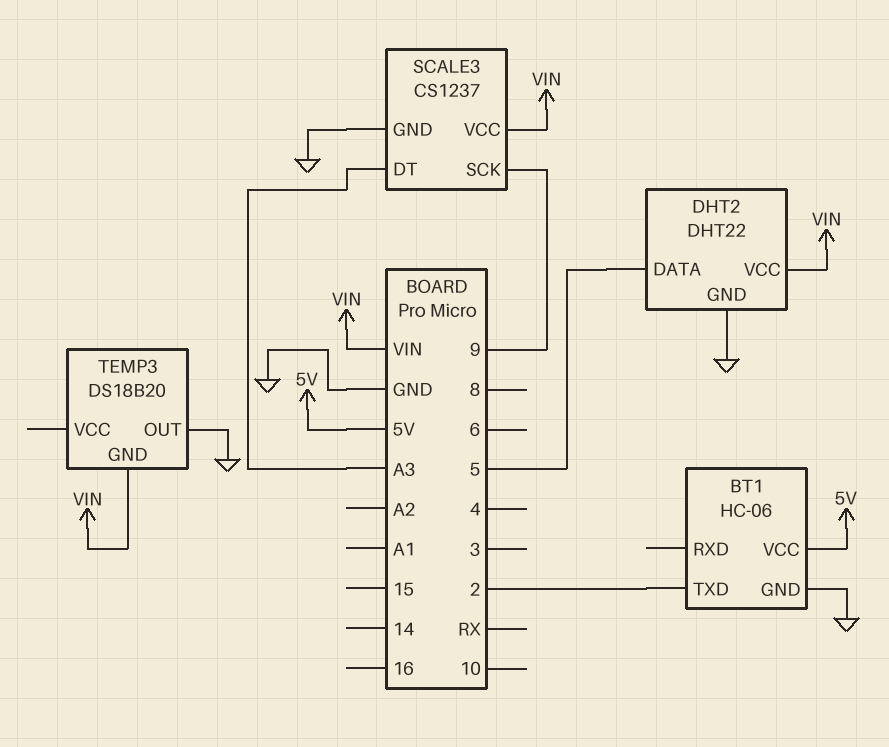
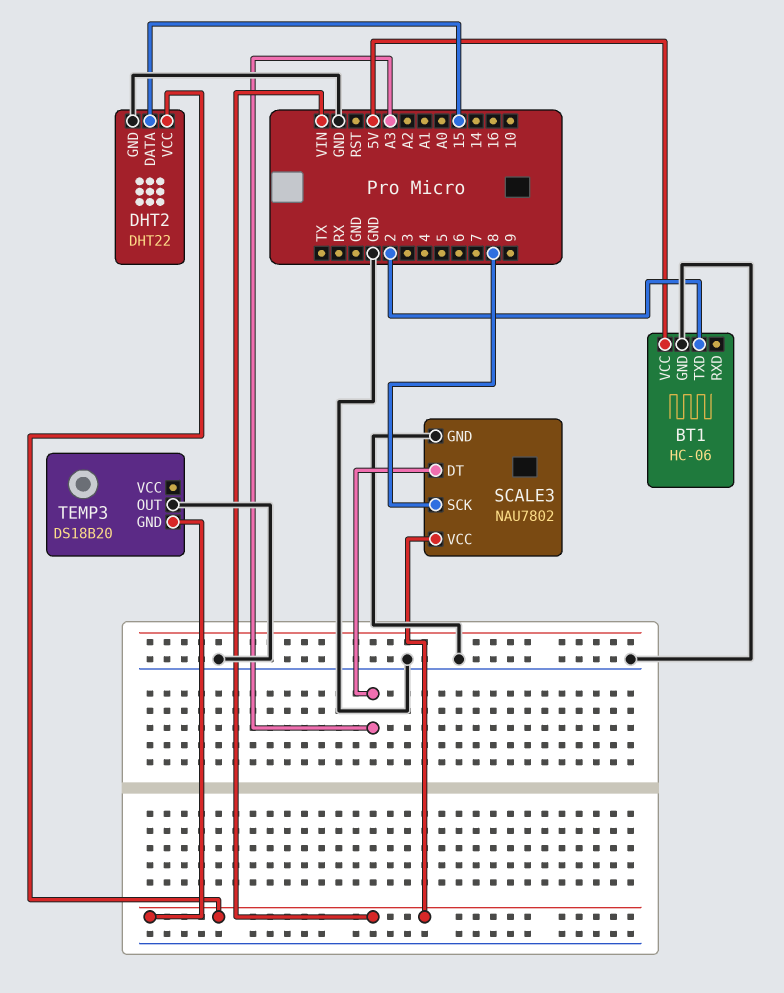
DHT2 pin DATA: 5 -> 15
SCALE3: CS1237 -> NAU7802
SCALE3 pin SCK: 9 -> 8

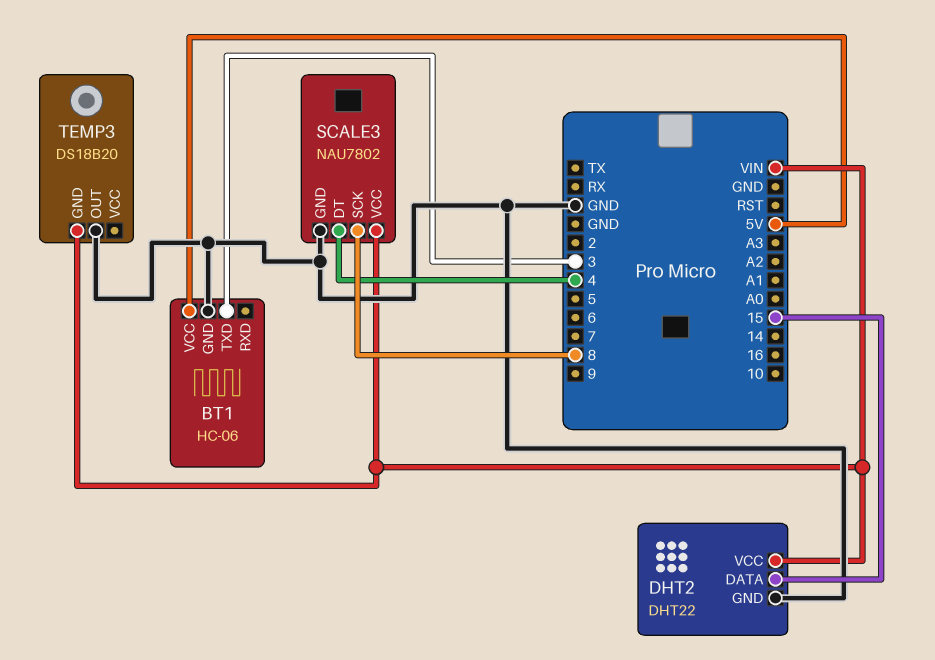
BT1 pin TXD: 2 -> 3
SCALE3 pin DT: A3 -> 4

